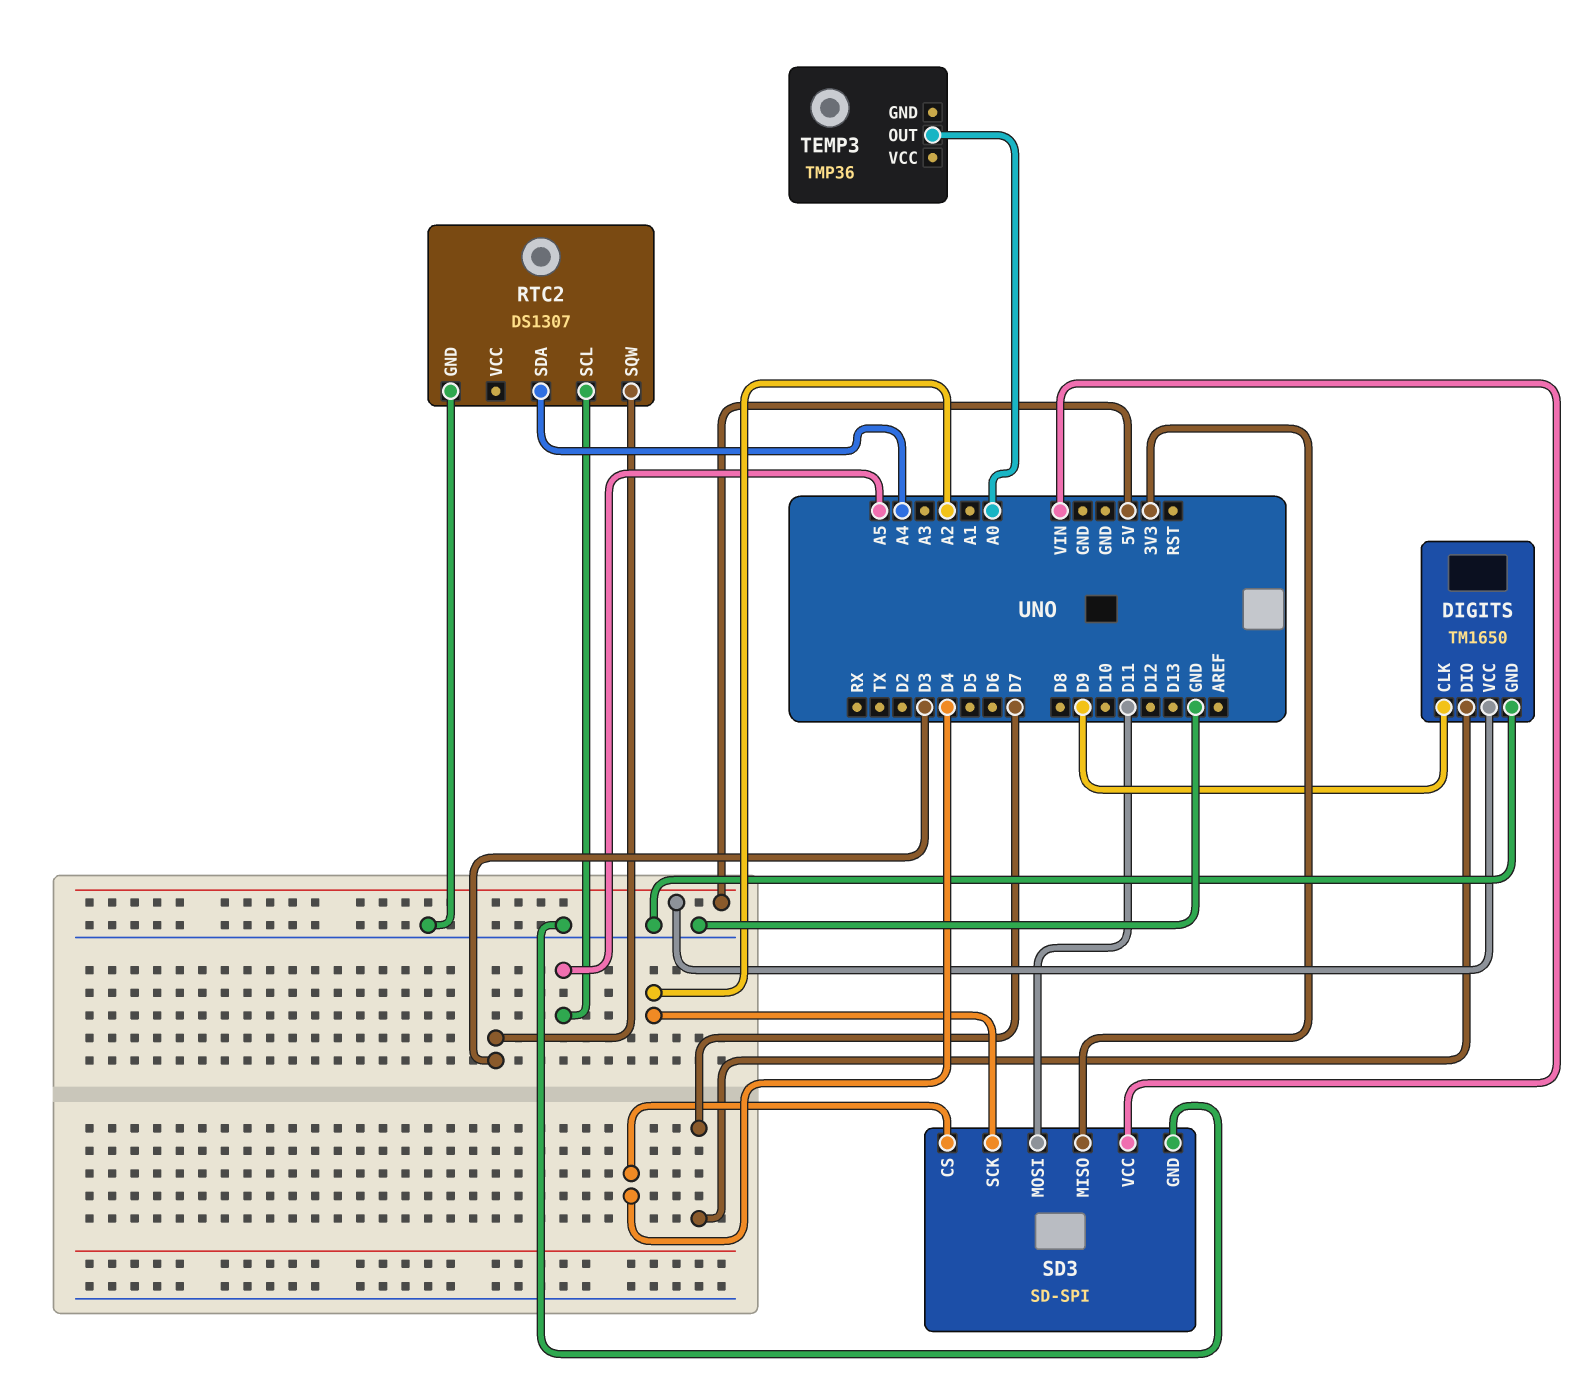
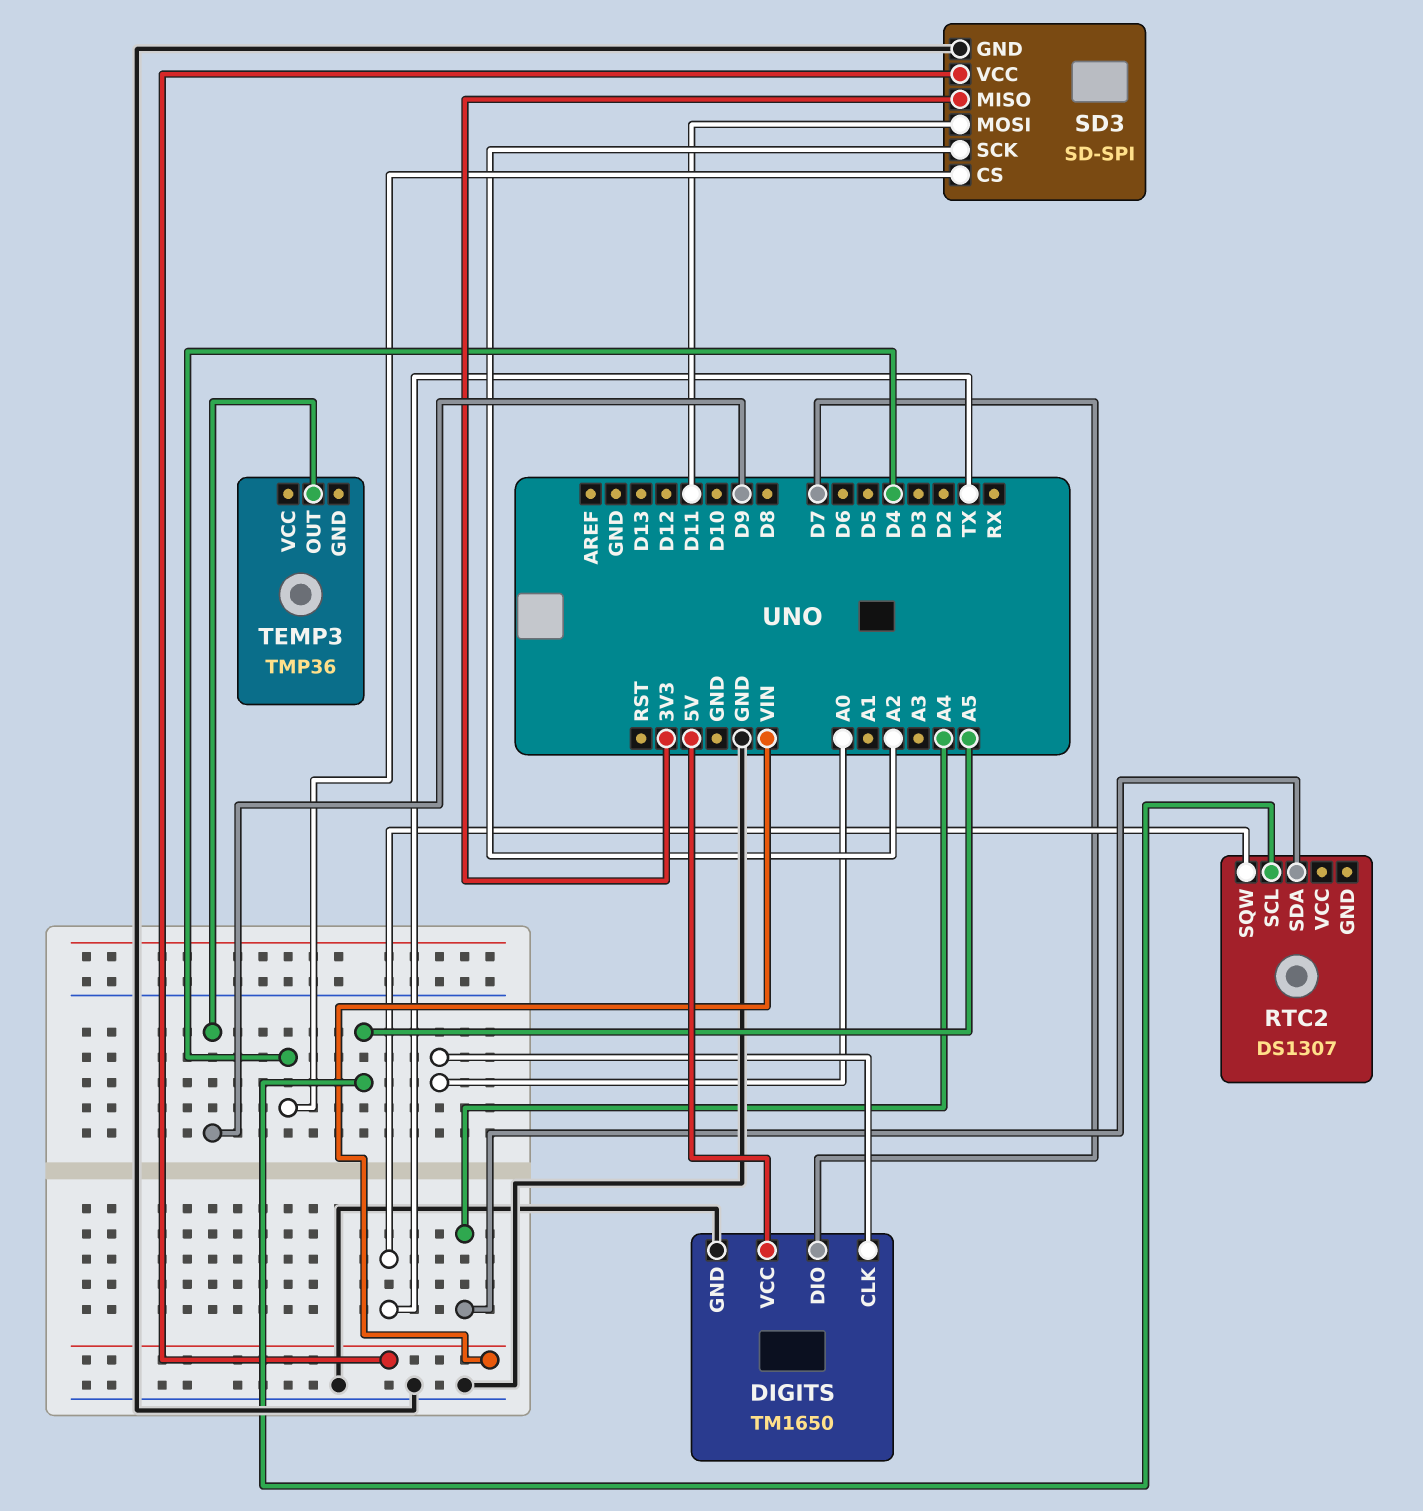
DIGITS pin CLK: D9 -> A0
RTC2 pin GND: GND -> none
RTC2 pin SQW: D3 -> TX
TEMP3 pin OUT: A0 -> D9

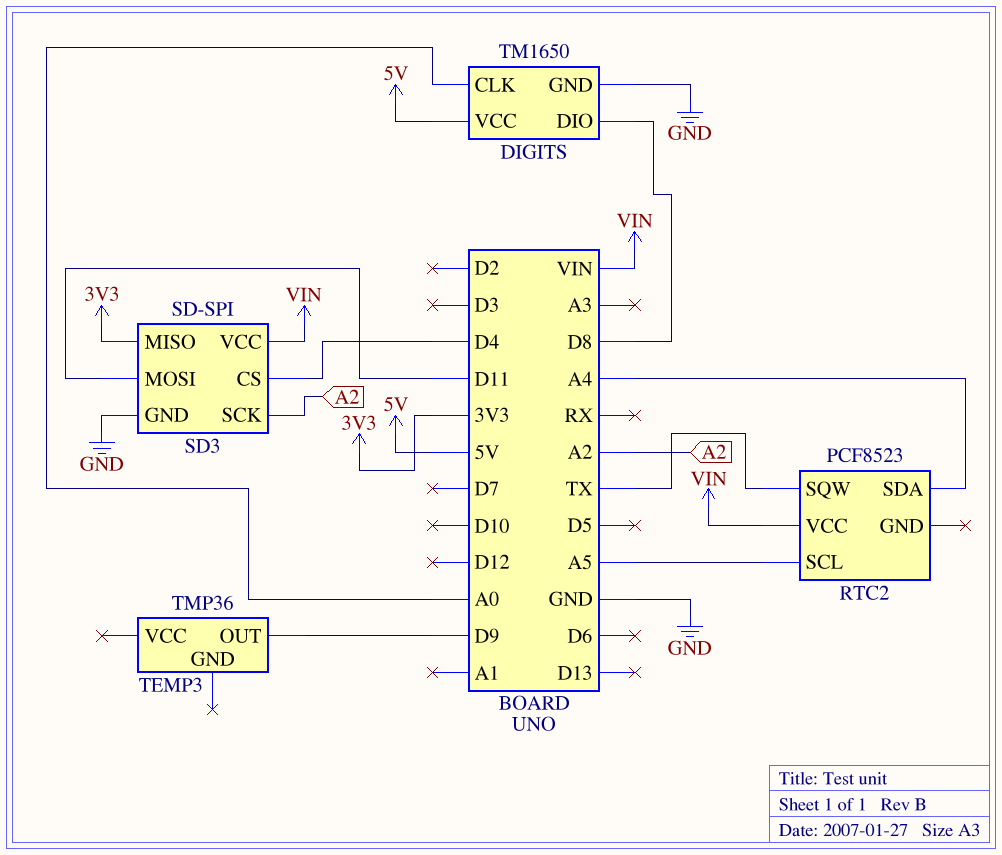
DIGITS pin DIO: D7 -> D8
RTC2: DS1307 -> PCF8523
RTC2 pin VCC: none -> VIN

